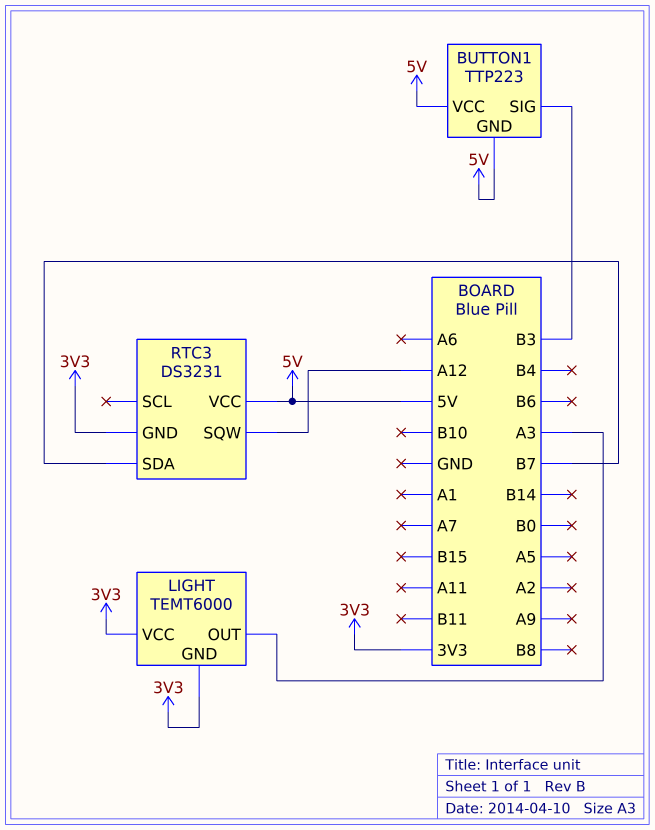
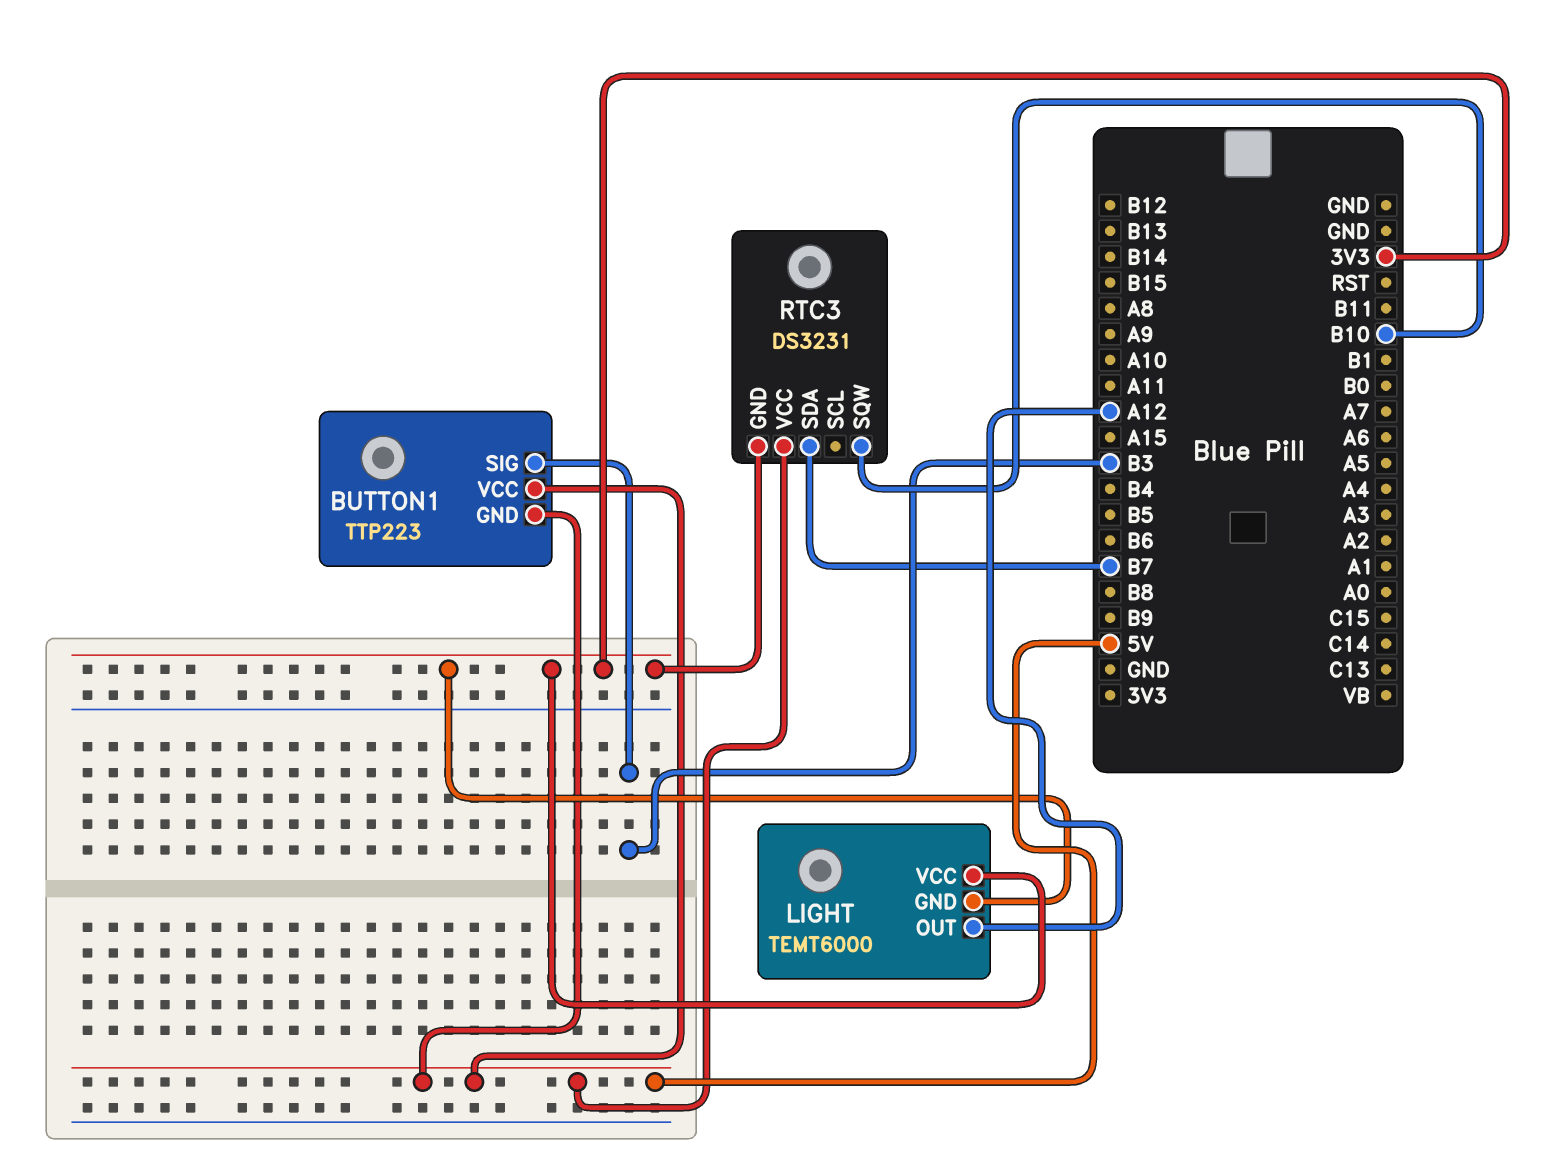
LIGHT pin OUT: A3 -> A12
RTC3 pin SQW: A12 -> B10

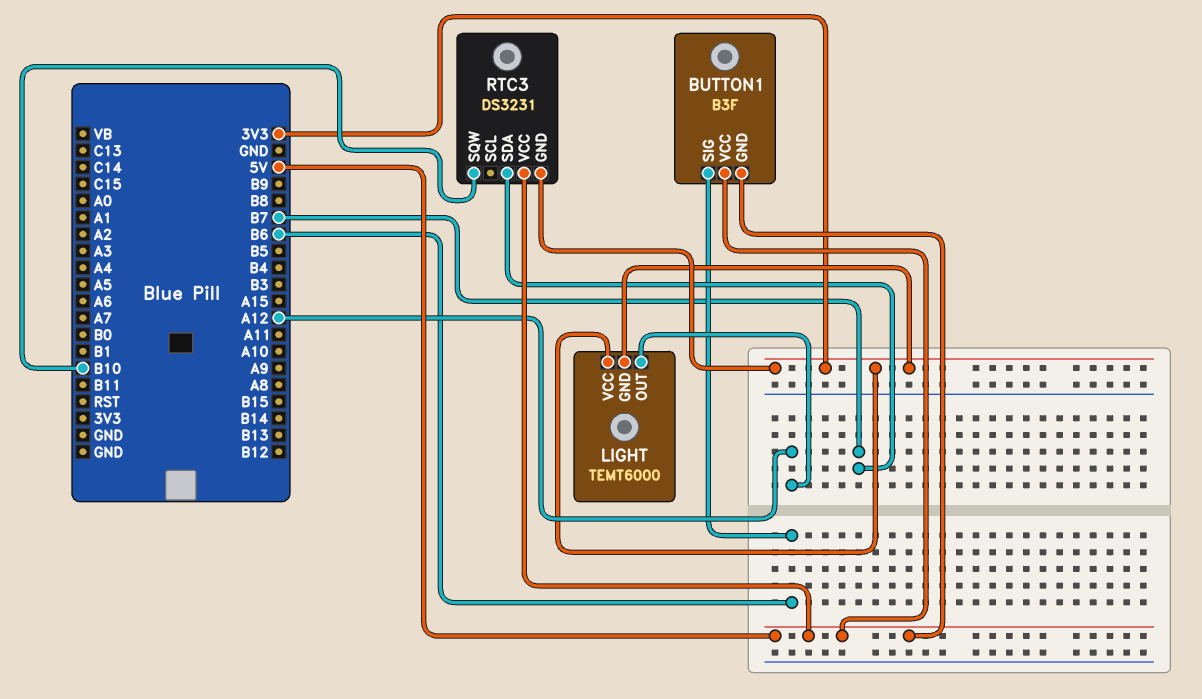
BUTTON1: TTP223 -> B3F
BUTTON1 pin SIG: B3 -> B6

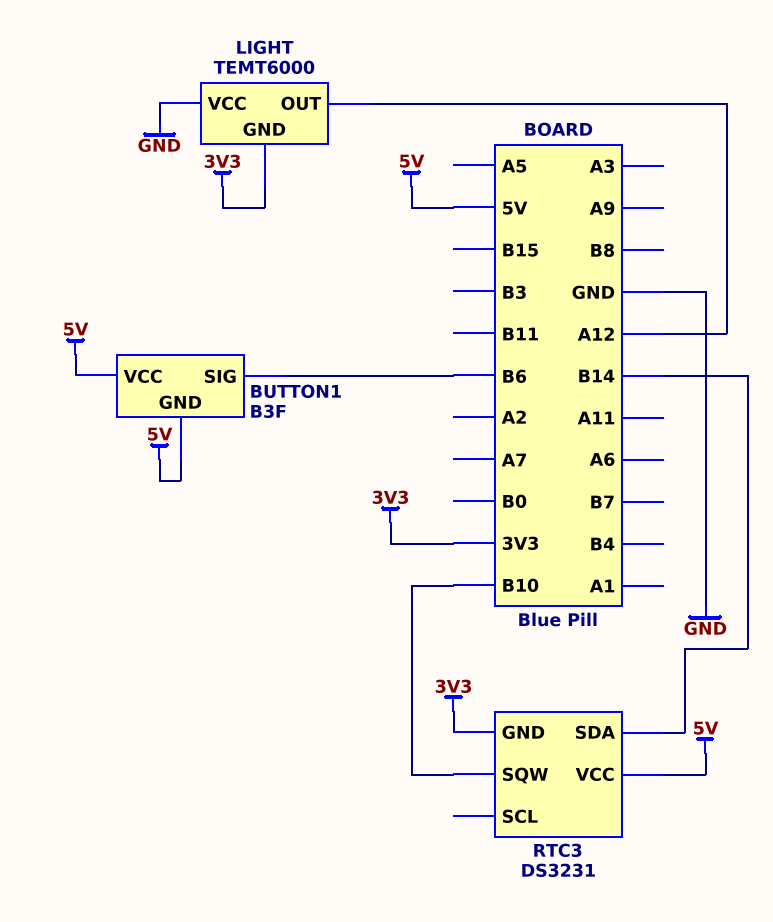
LIGHT pin VCC: 3V3 -> GND
RTC3 pin SDA: B7 -> B14

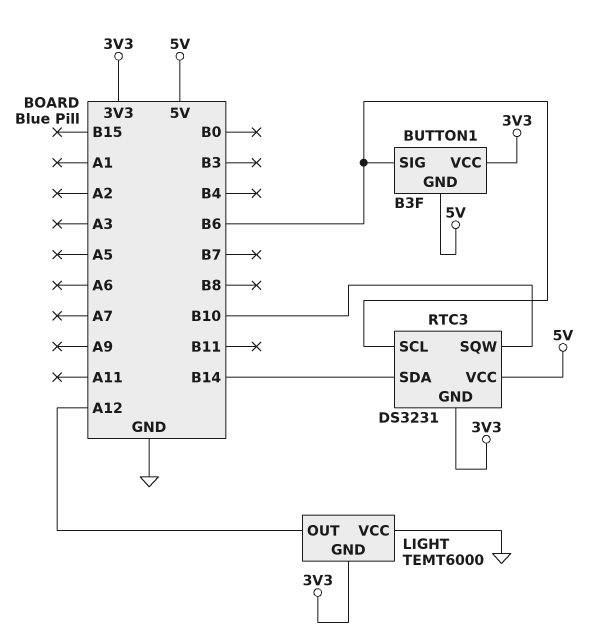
BUTTON1 pin VCC: 5V -> 3V3
RTC3 pin SCL: none -> B6

